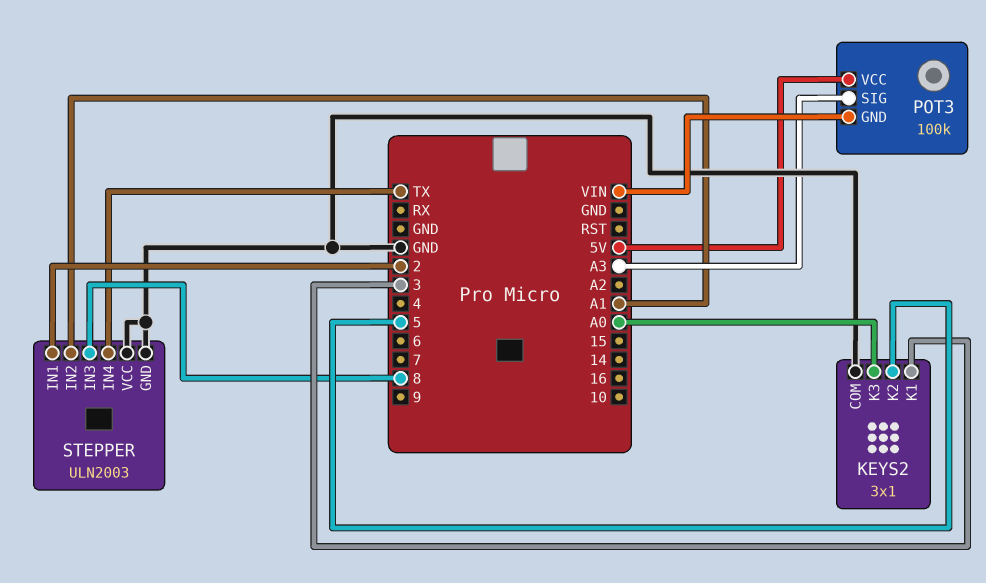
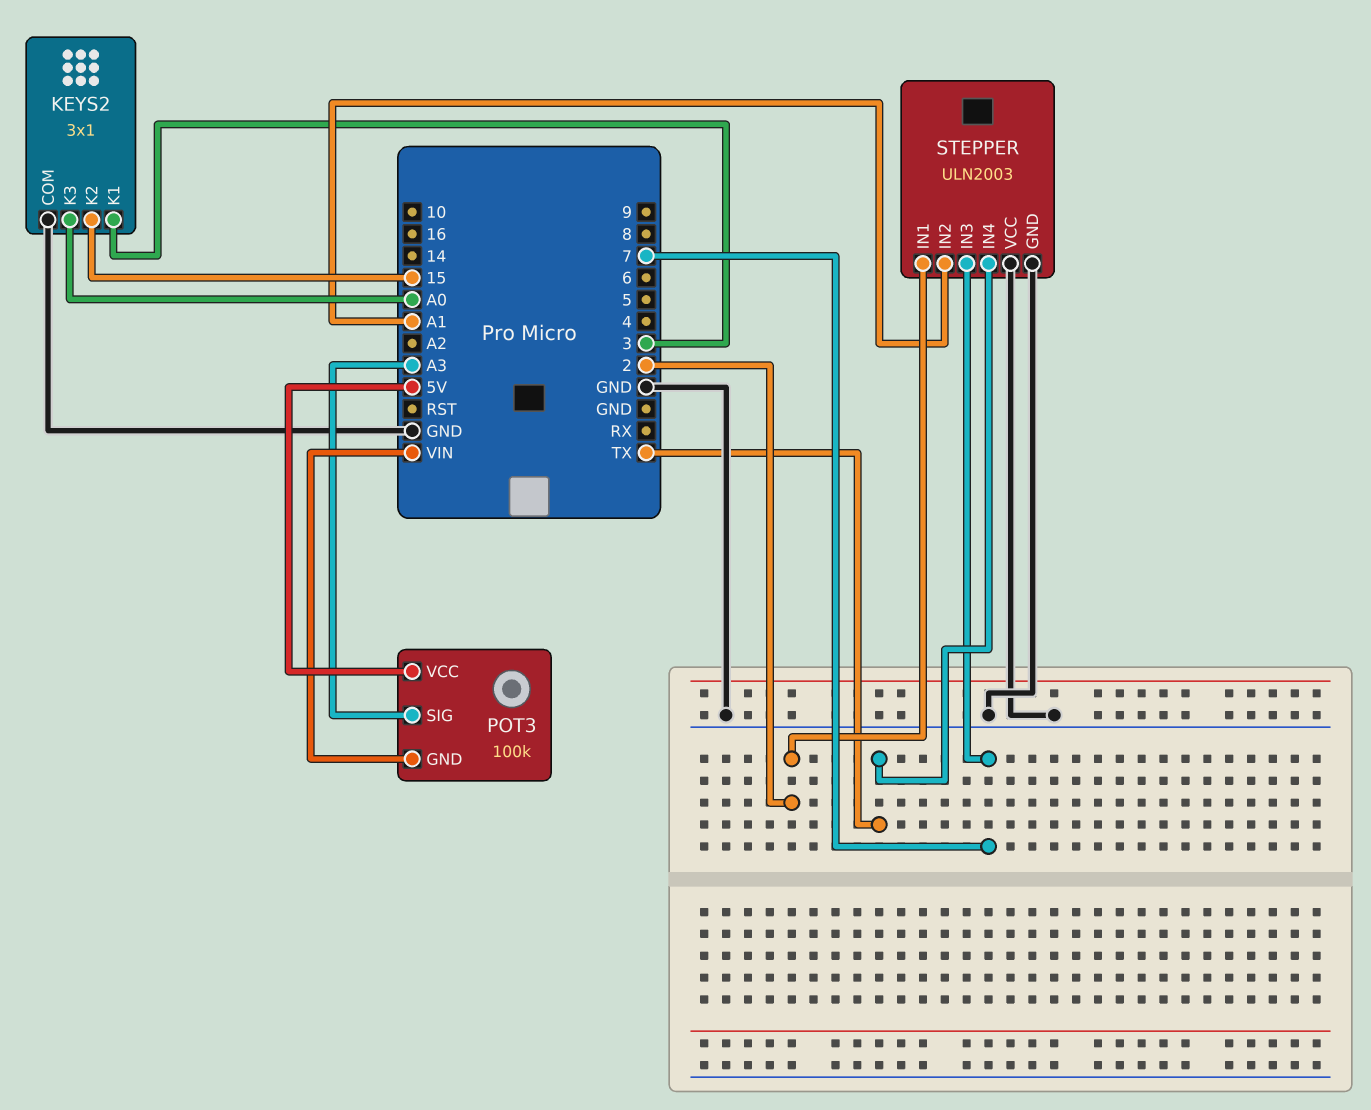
KEYS2 pin K2: 5 -> 15
STEPPER pin IN3: 8 -> 7

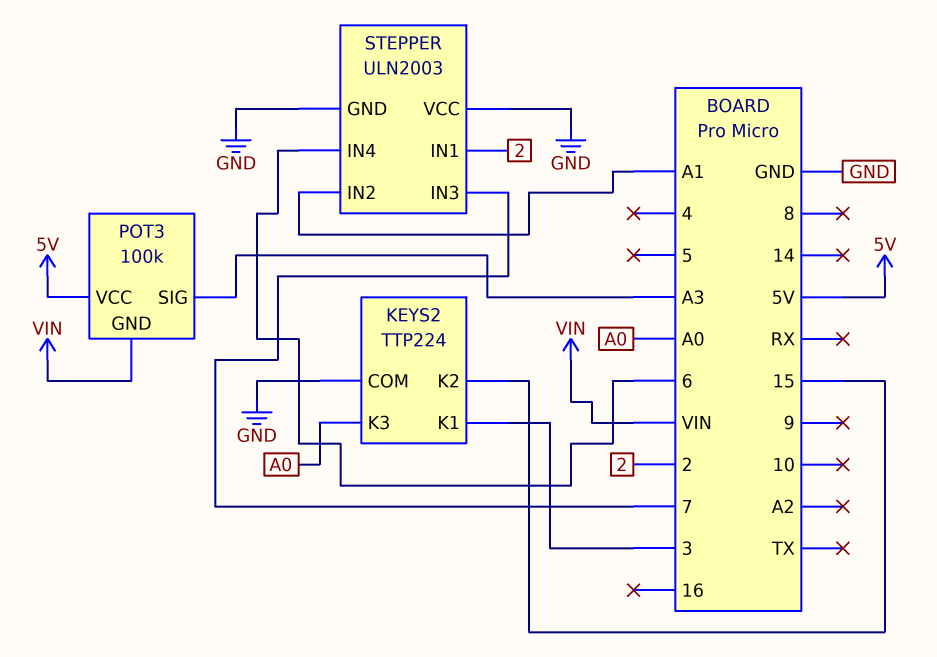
KEYS2: 3x1 -> TTP224
STEPPER pin IN4: TX -> 6

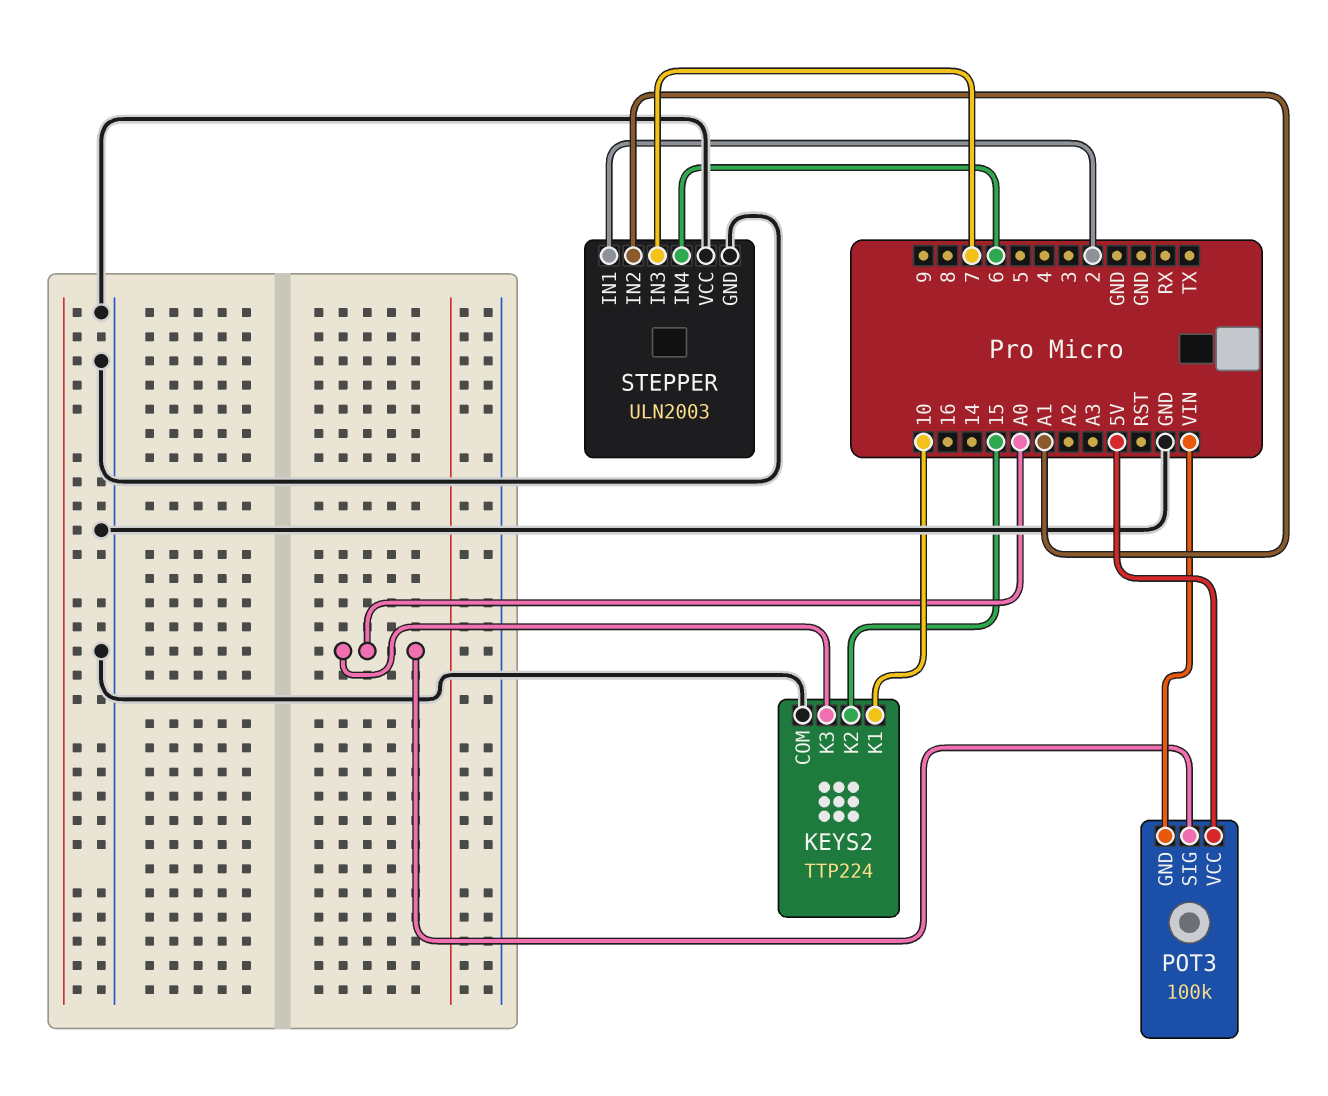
KEYS2 pin K1: 3 -> 10
POT3 pin SIG: A3 -> A0

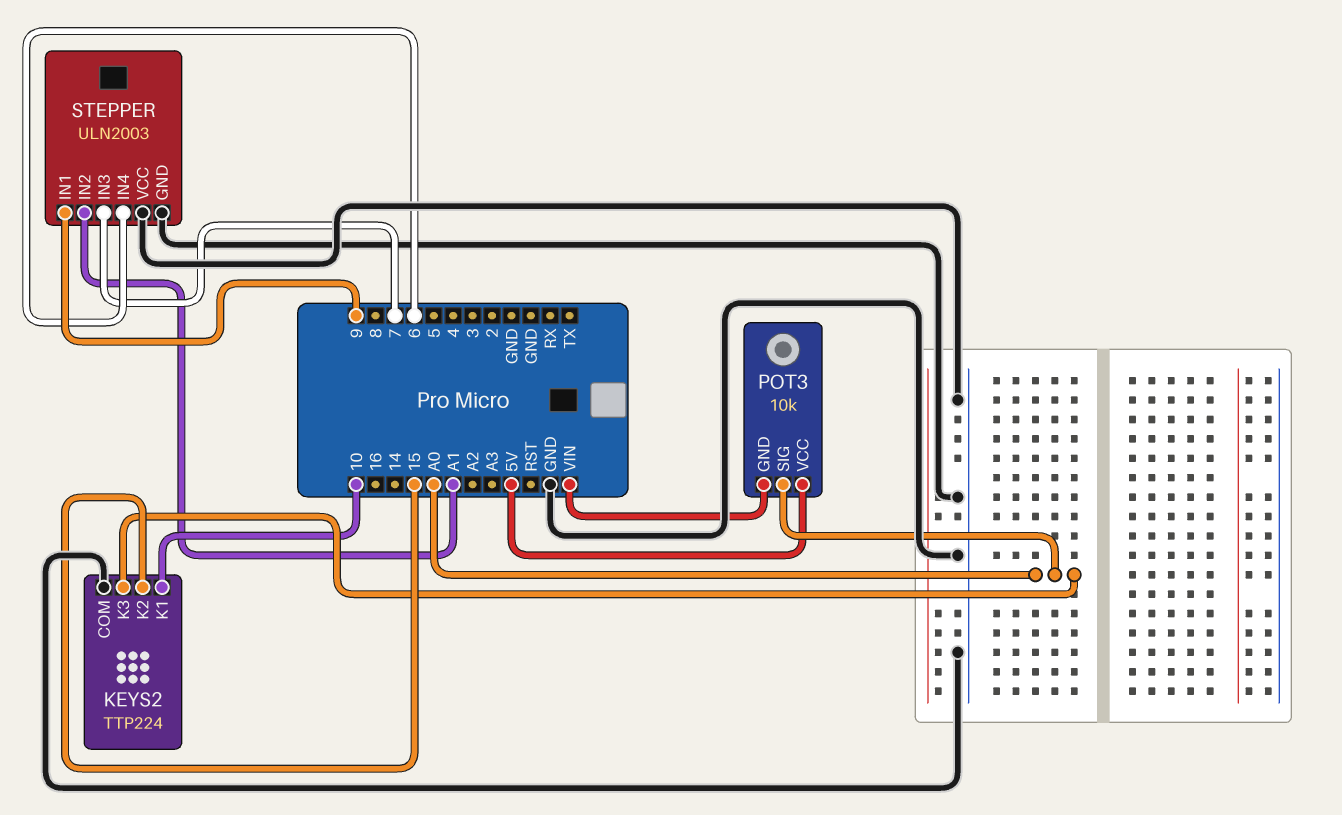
POT3: 100k -> 10k
STEPPER pin IN1: 2 -> 9

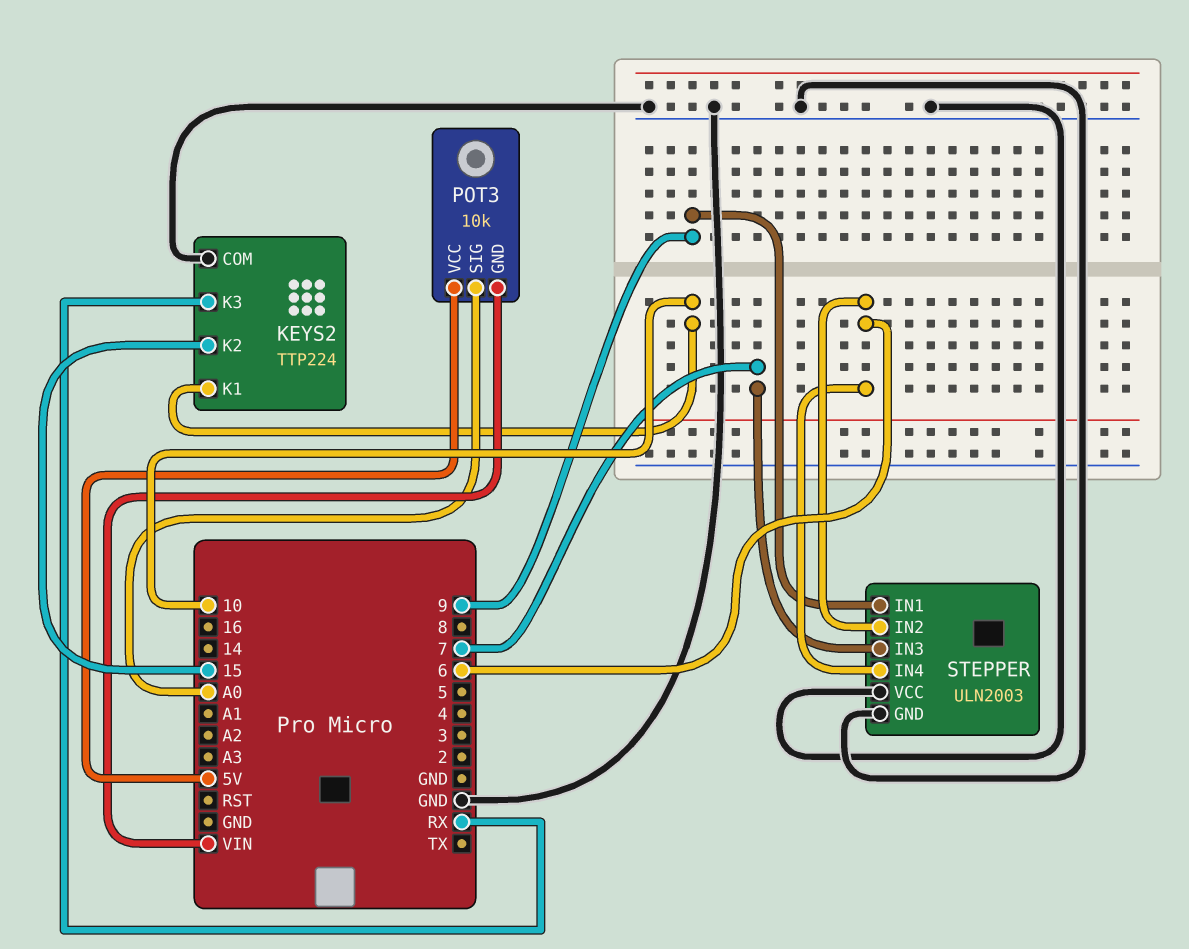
KEYS2 pin K3: A0 -> RX
STEPPER pin IN2: A1 -> 6

